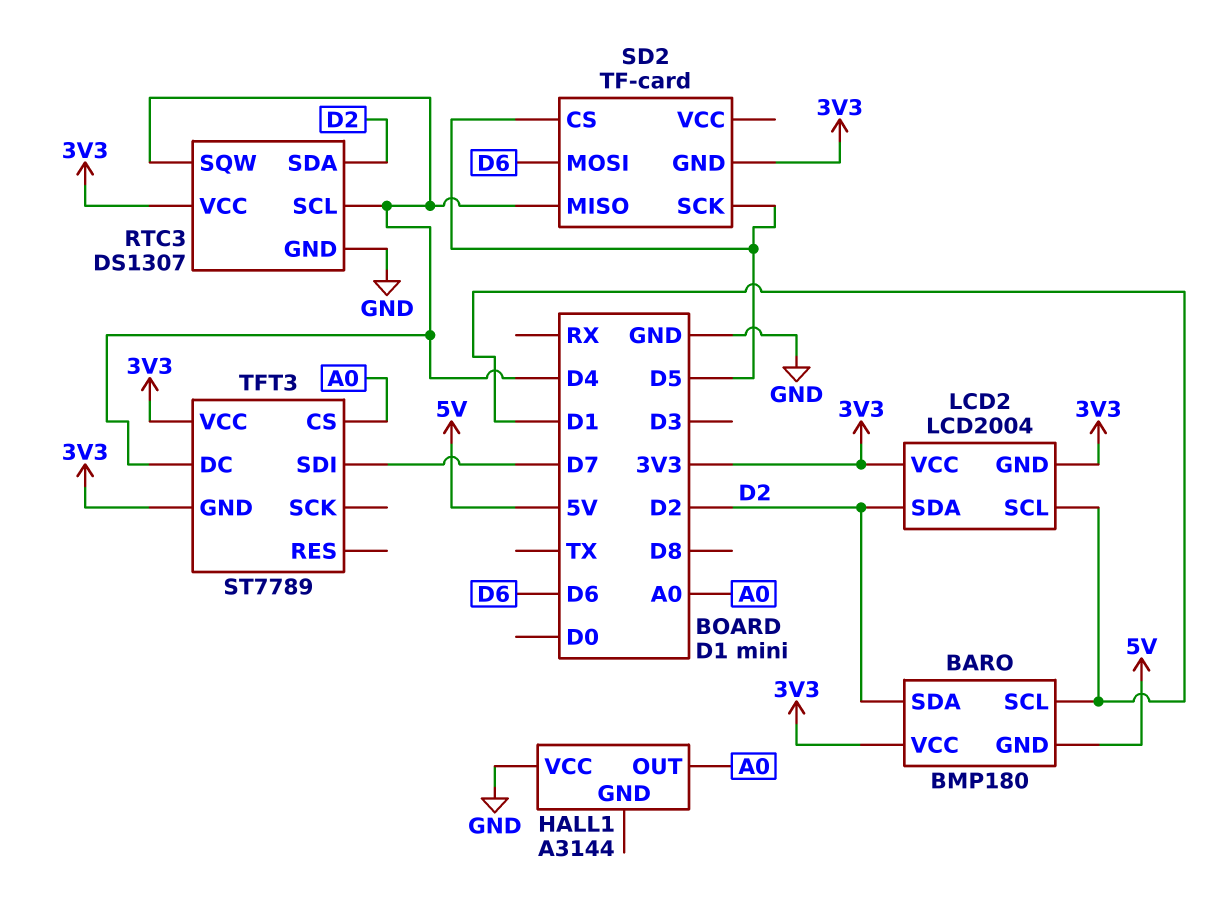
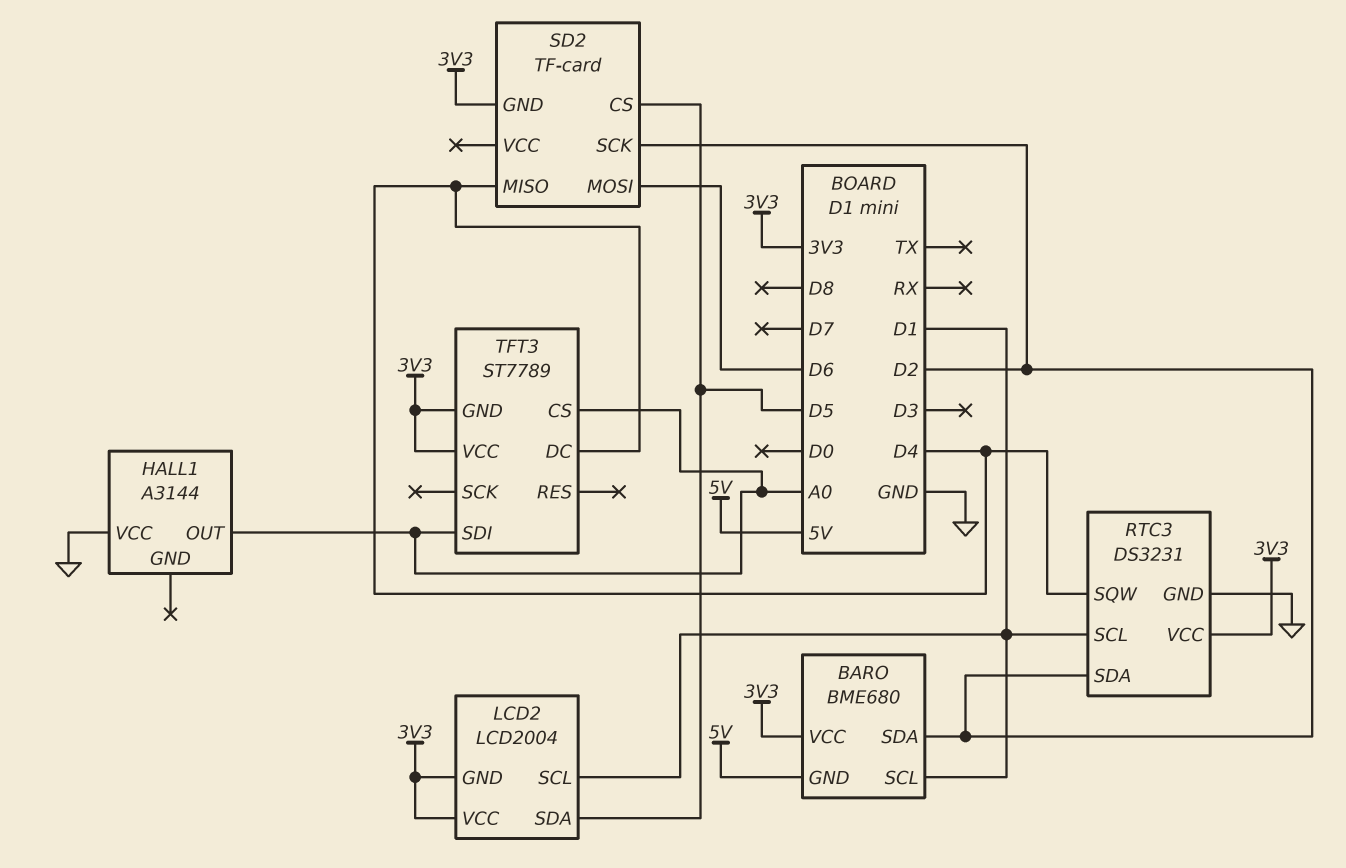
BARO: BMP180 -> BME680
LCD2 pin SDA: D2 -> D5
RTC3: DS1307 -> DS3231
RTC3 pin SCL: D4 -> D1
SD2 pin SCK: D5 -> D2
TFT3 pin SDI: D7 -> A0

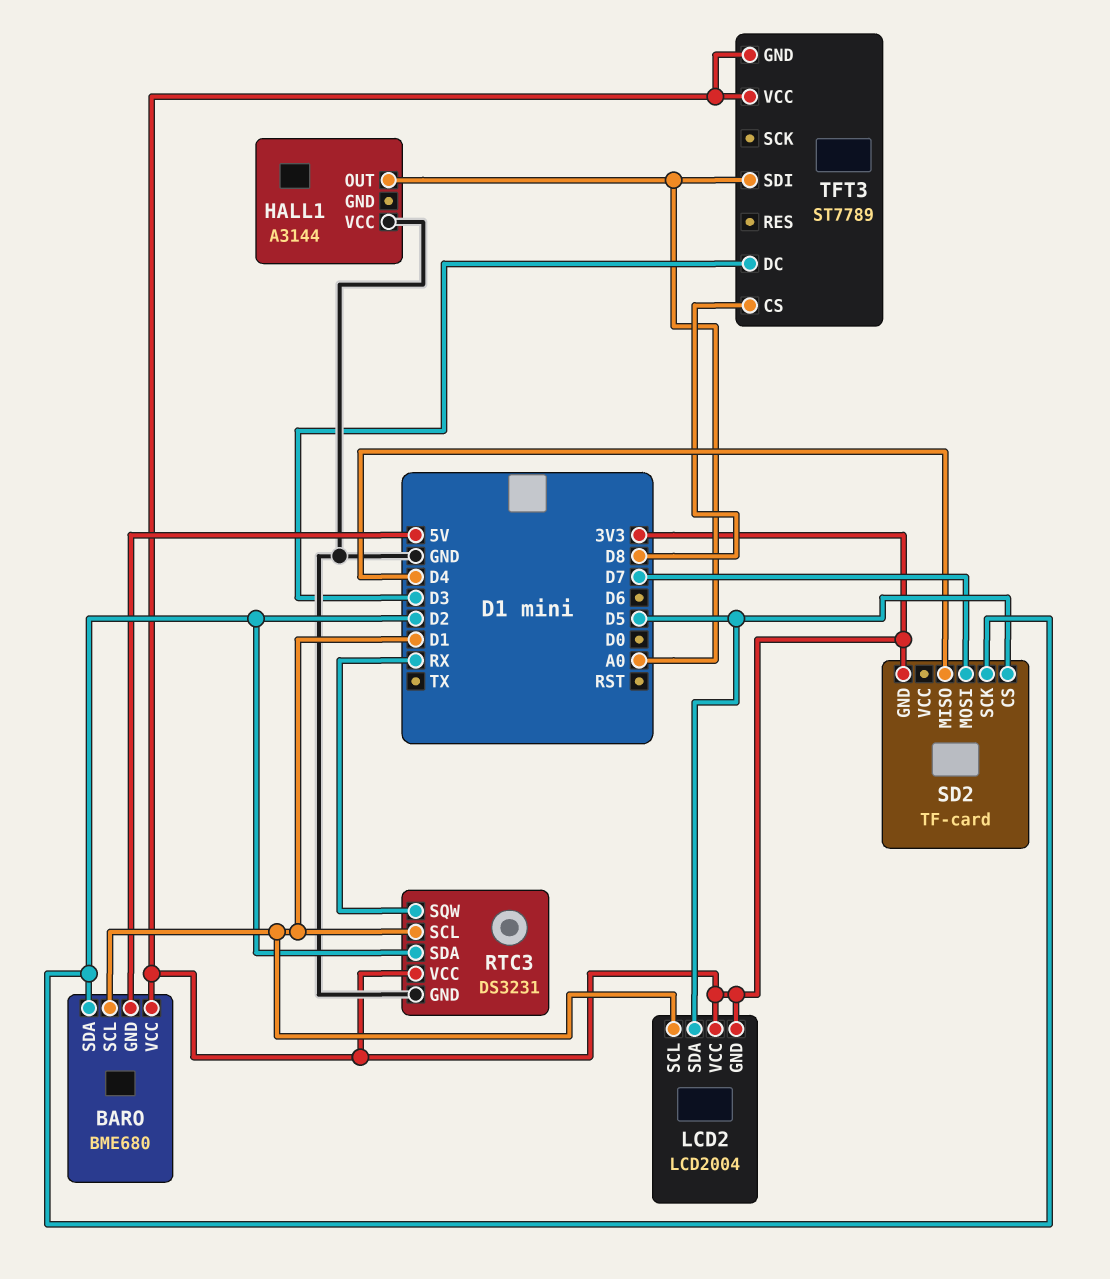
RTC3 pin SQW: D4 -> RX
SD2 pin MOSI: D6 -> D7
TFT3 pin CS: A0 -> D8
TFT3 pin DC: D4 -> D3

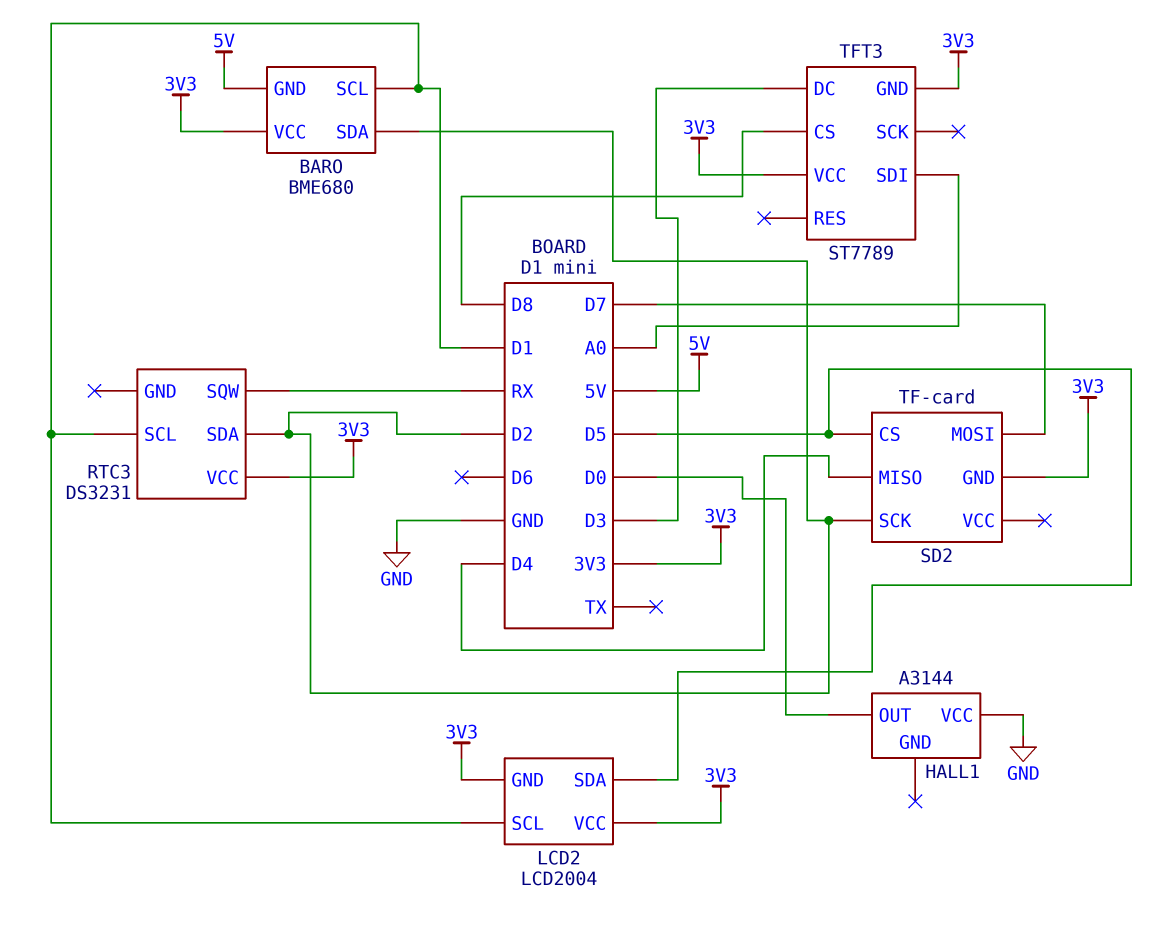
HALL1 pin OUT: A0 -> D0
RTC3 pin GND: GND -> none

